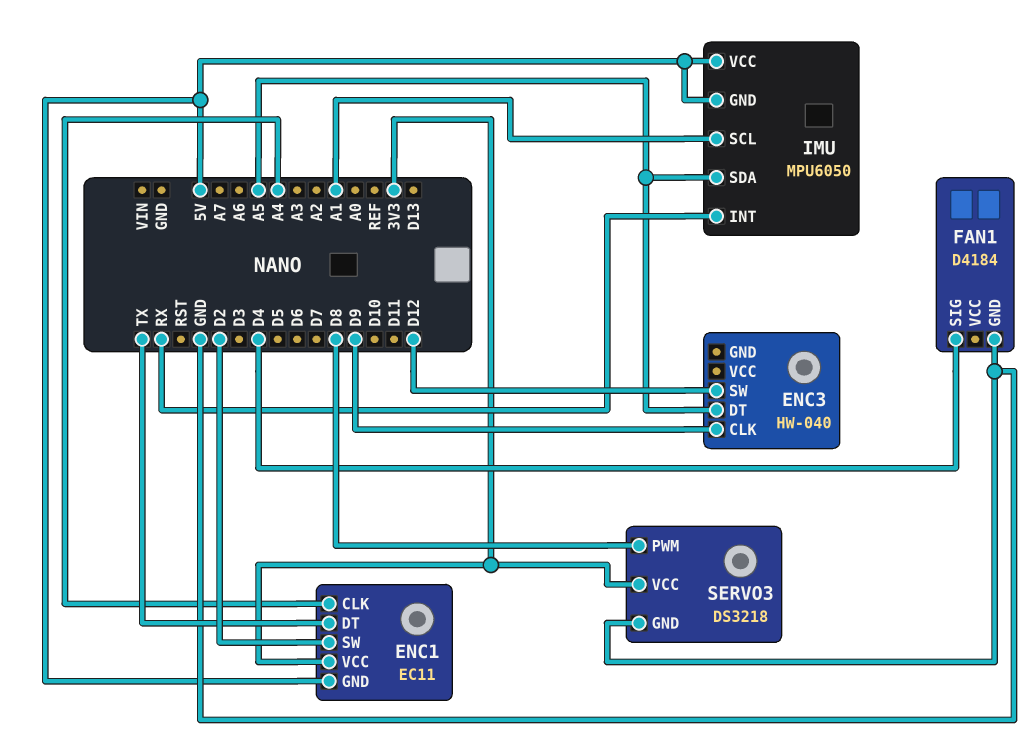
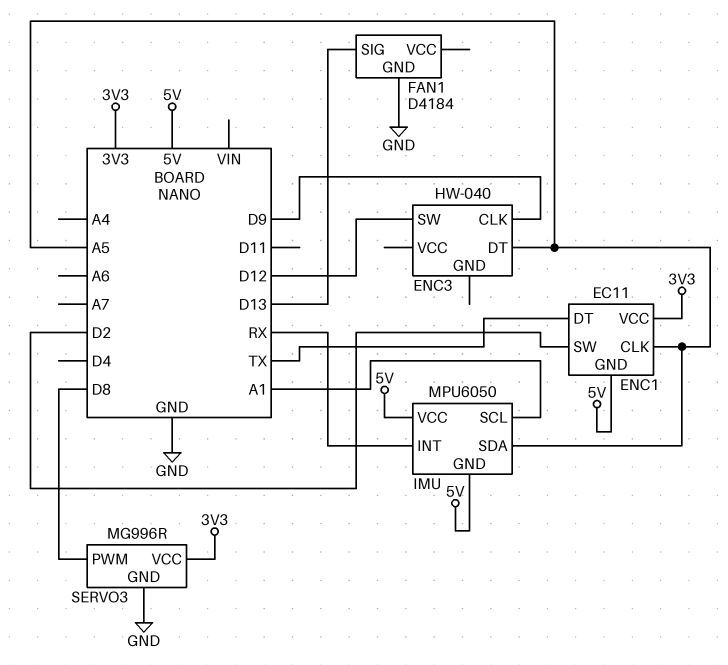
ENC1 pin CLK: A4 -> A5
FAN1 pin SIG: D4 -> D13
SERVO3: DS3218 -> MG996R

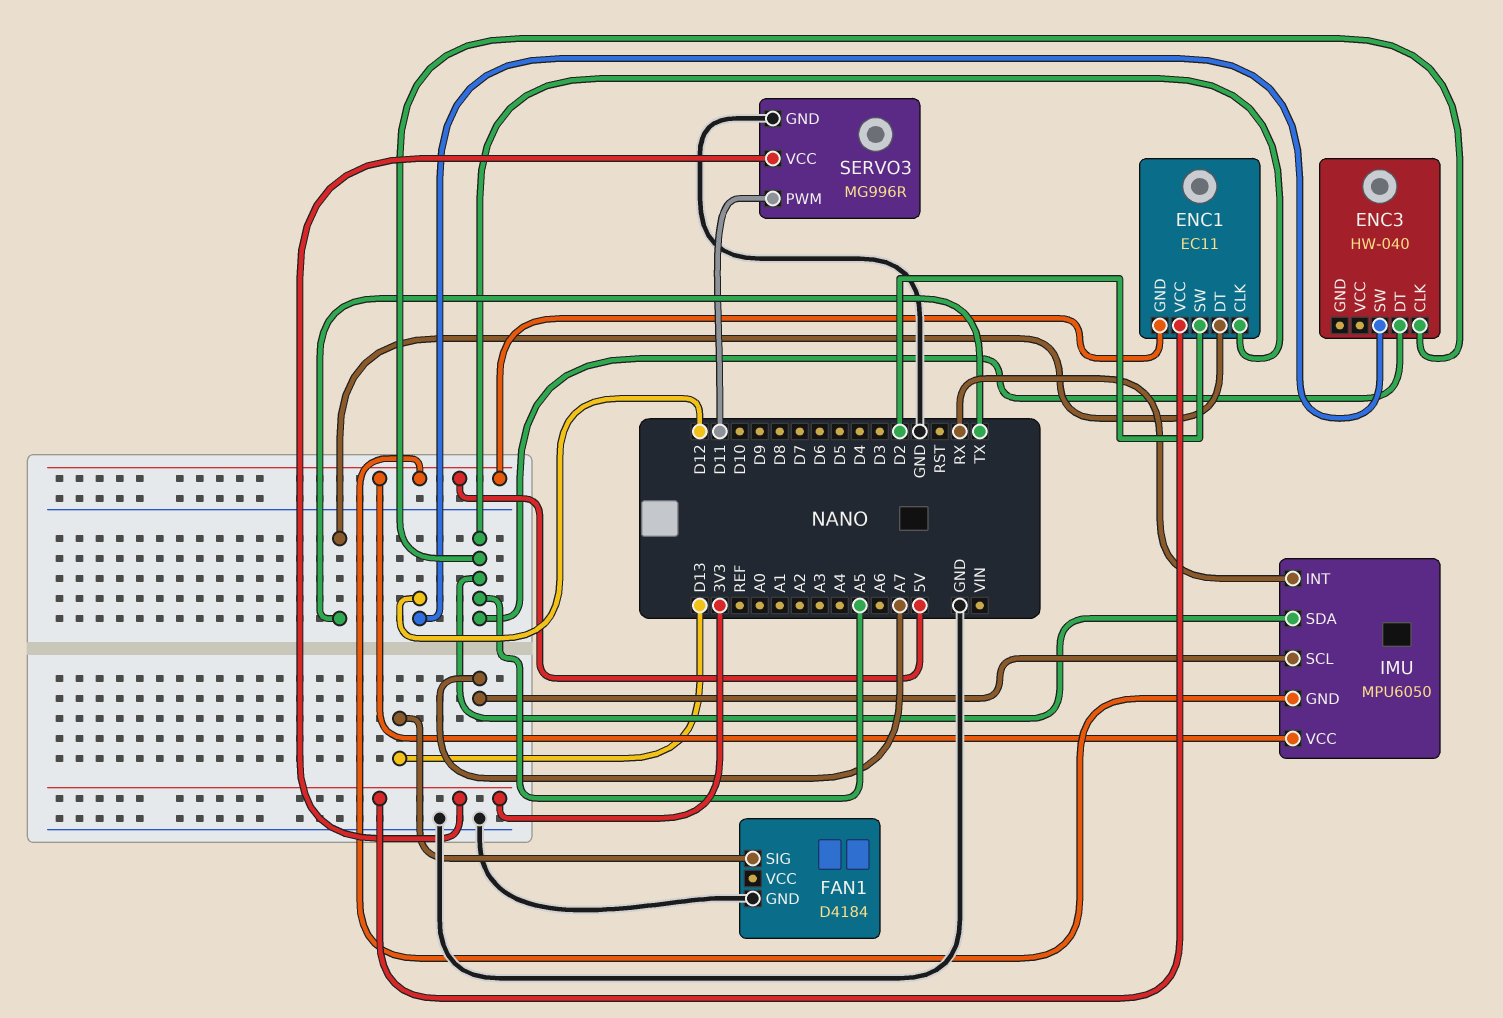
ENC3 pin CLK: D9 -> A5
IMU pin SCL: A1 -> A7
SERVO3 pin PWM: D8 -> D11

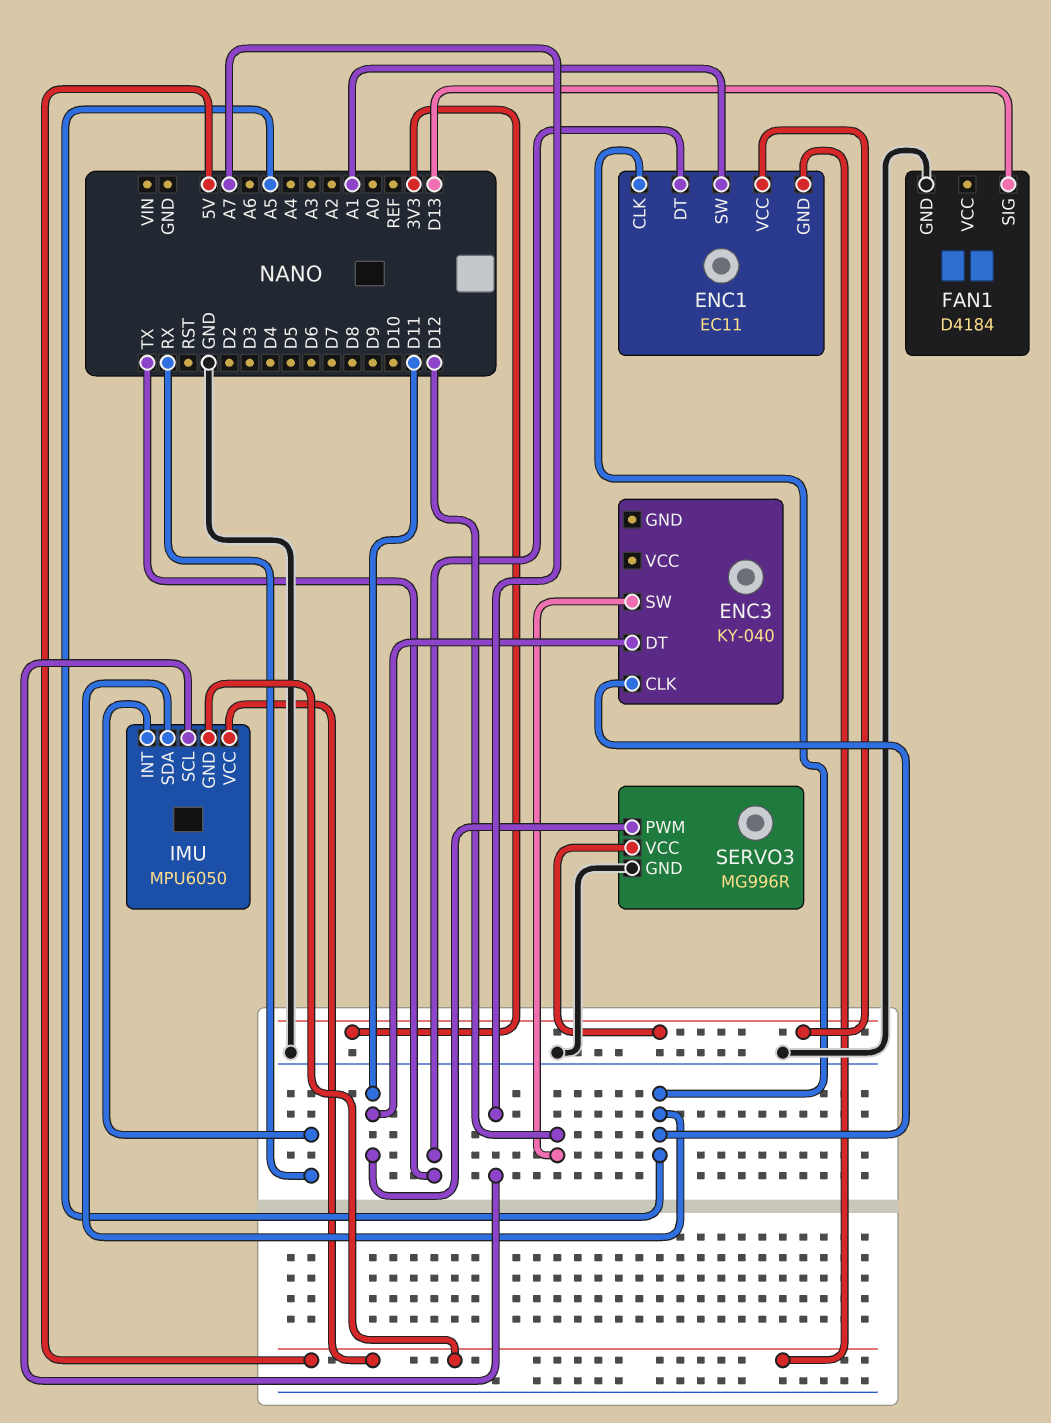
ENC1 pin SW: D2 -> A1
ENC3: HW-040 -> KY-040
ENC3 pin DT: A5 -> D11

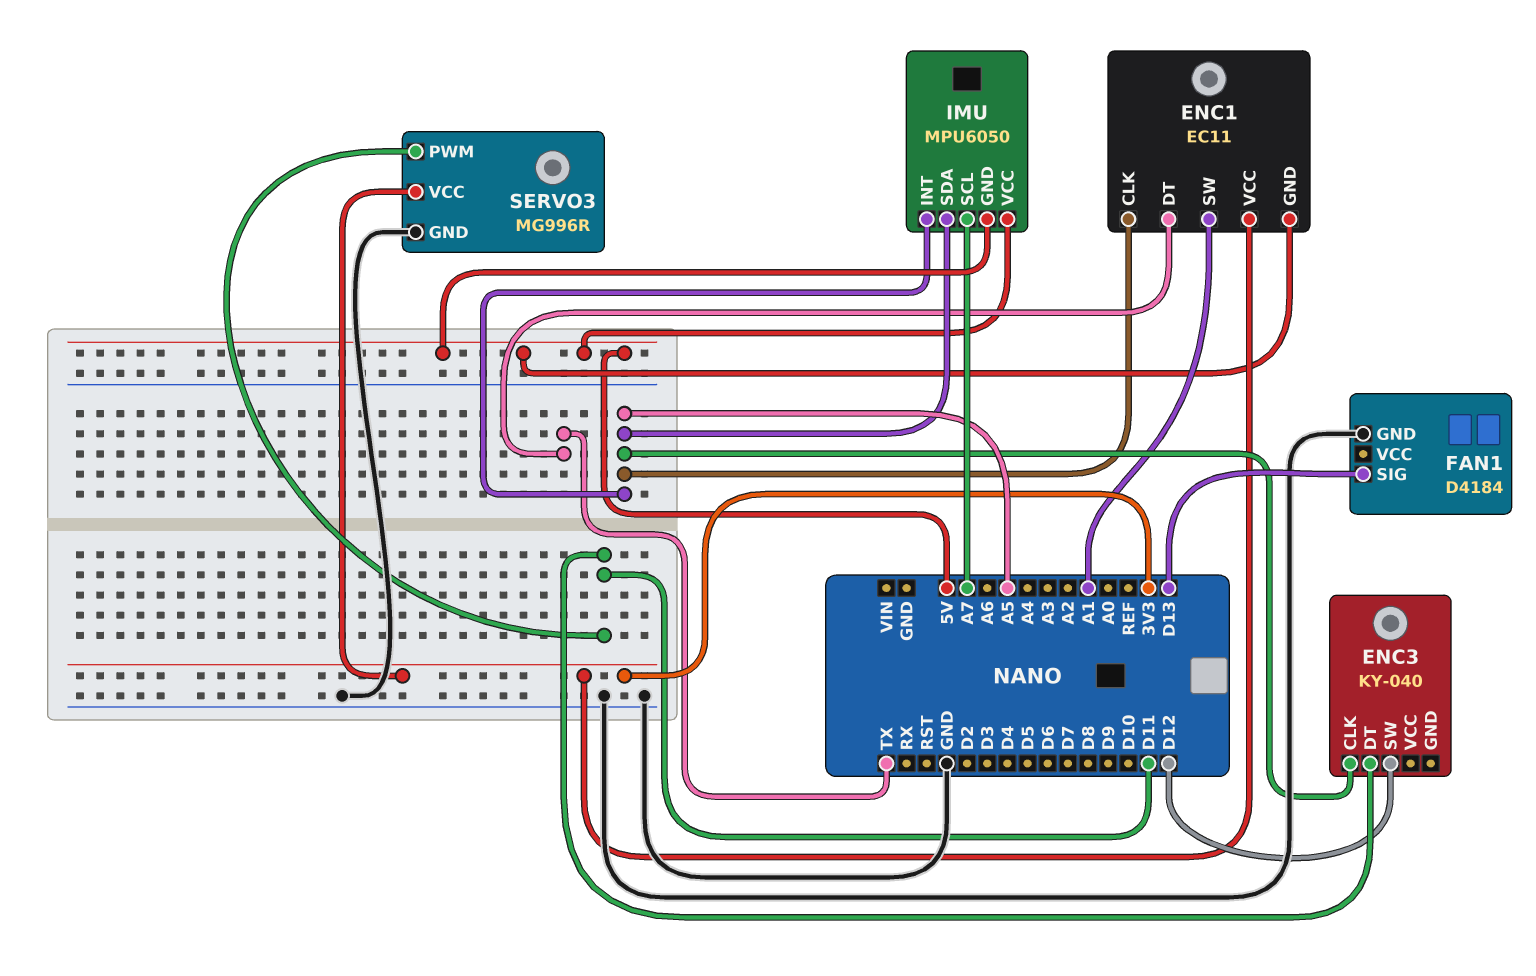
IMU pin INT: RX -> A5

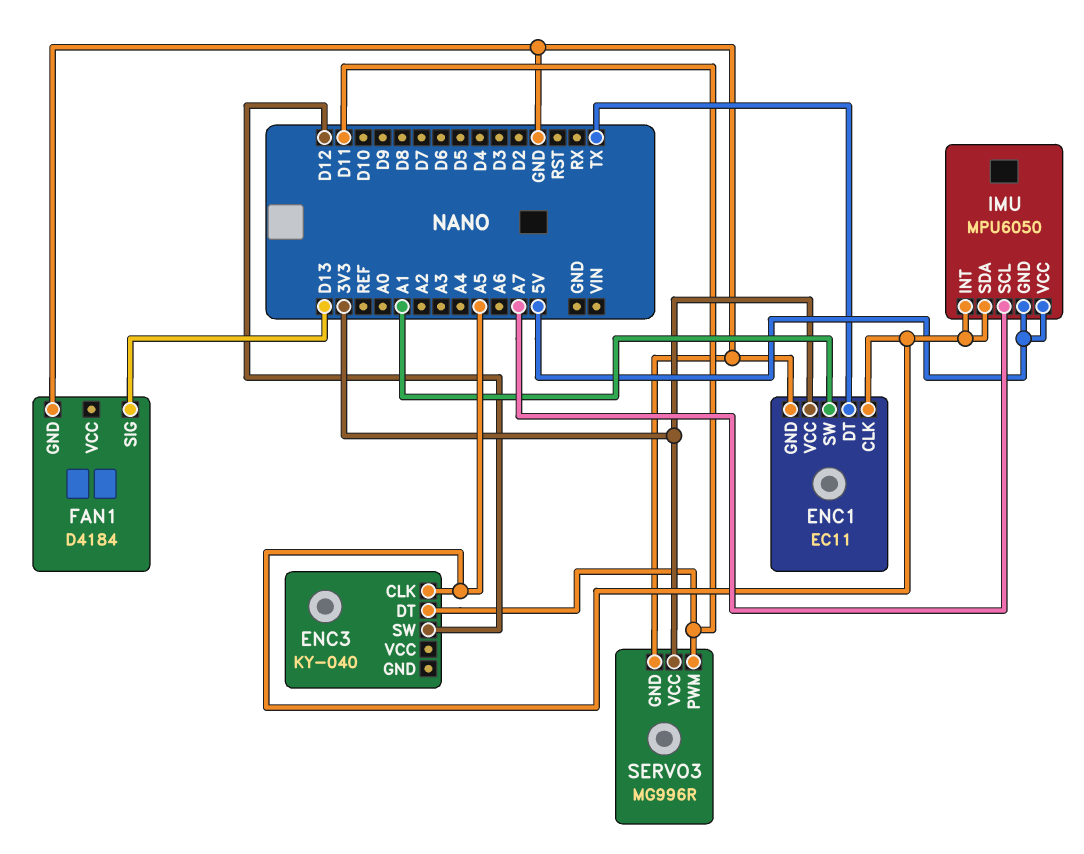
ENC1 pin GND: 5V -> GND

